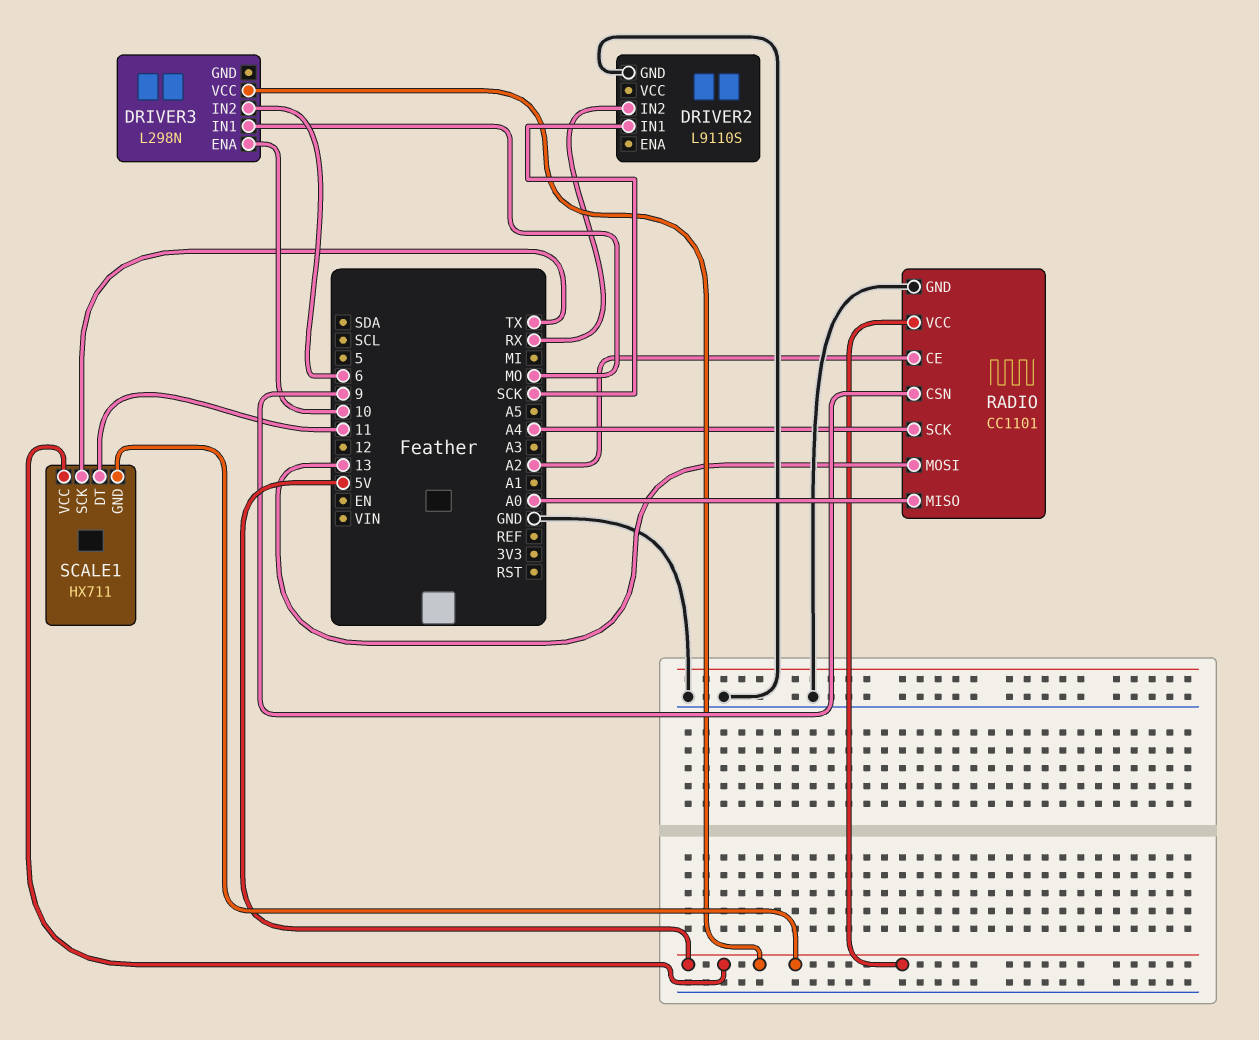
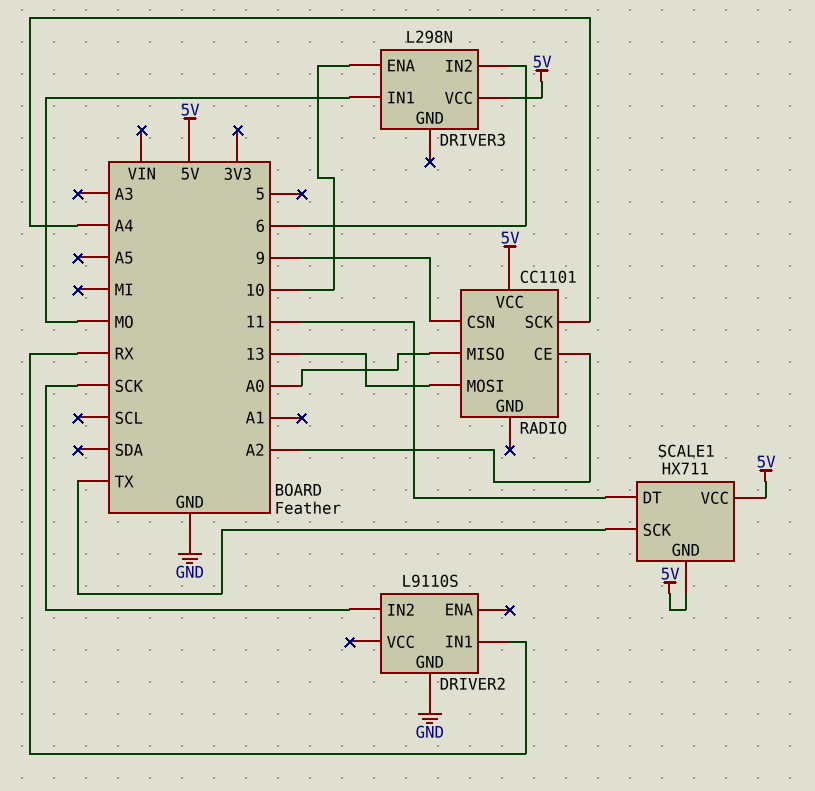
DRIVER2 pin IN1: SCK -> RX
DRIVER2 pin IN2: RX -> SCK
RADIO pin GND: GND -> none

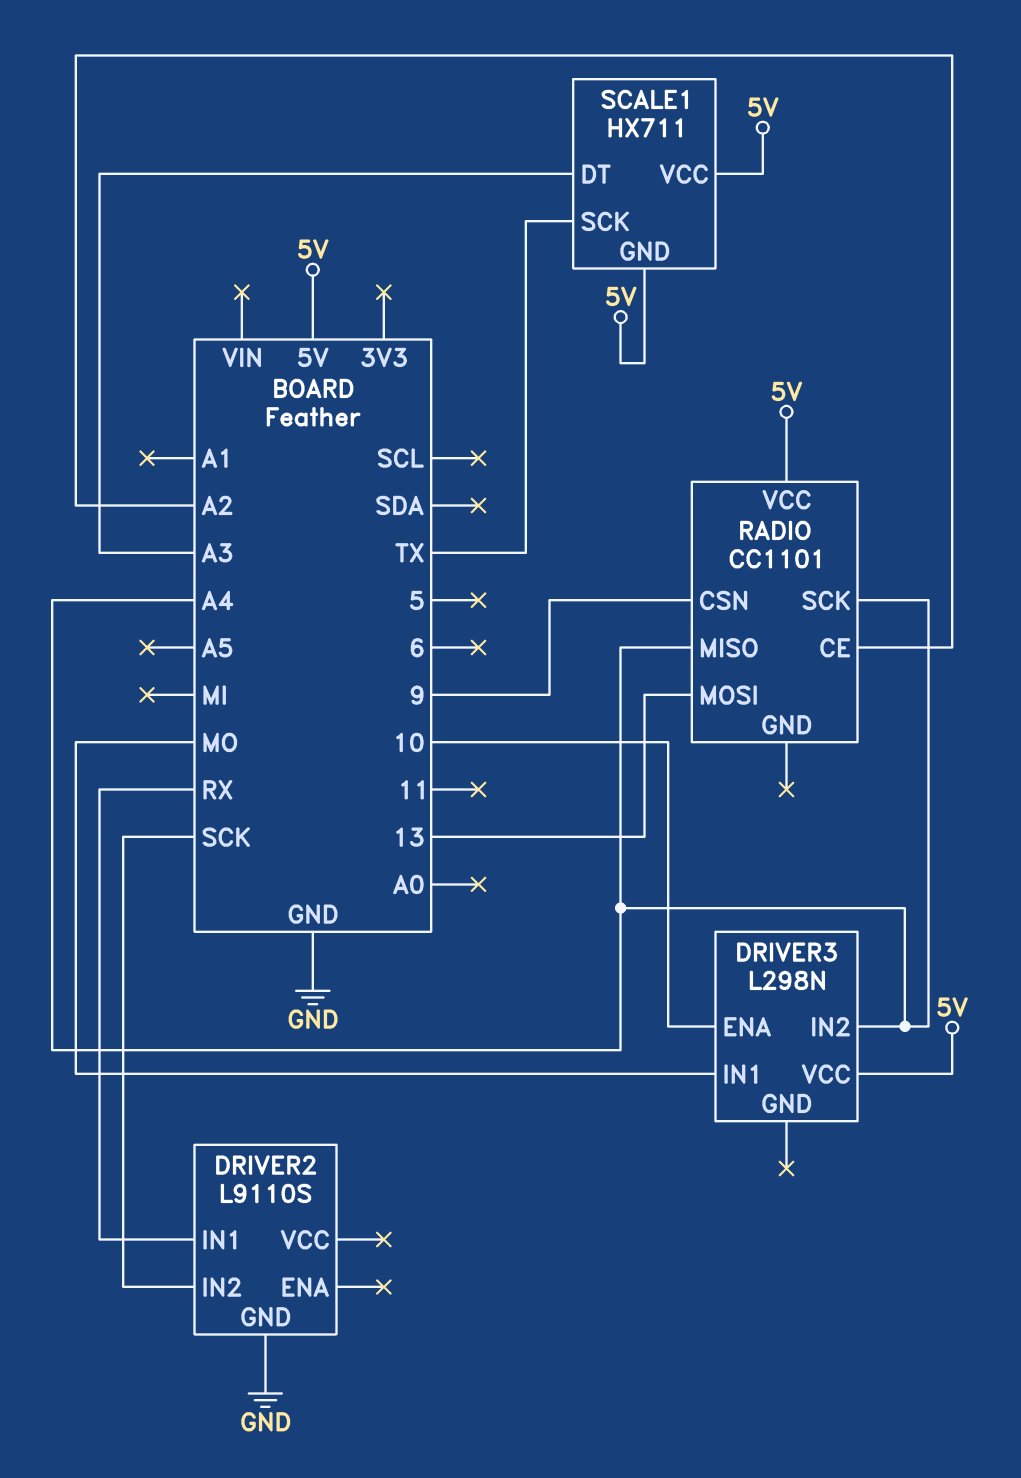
DRIVER3 pin IN2: 6 -> A4
RADIO pin MISO: A0 -> A4
SCALE1 pin DT: 11 -> A3

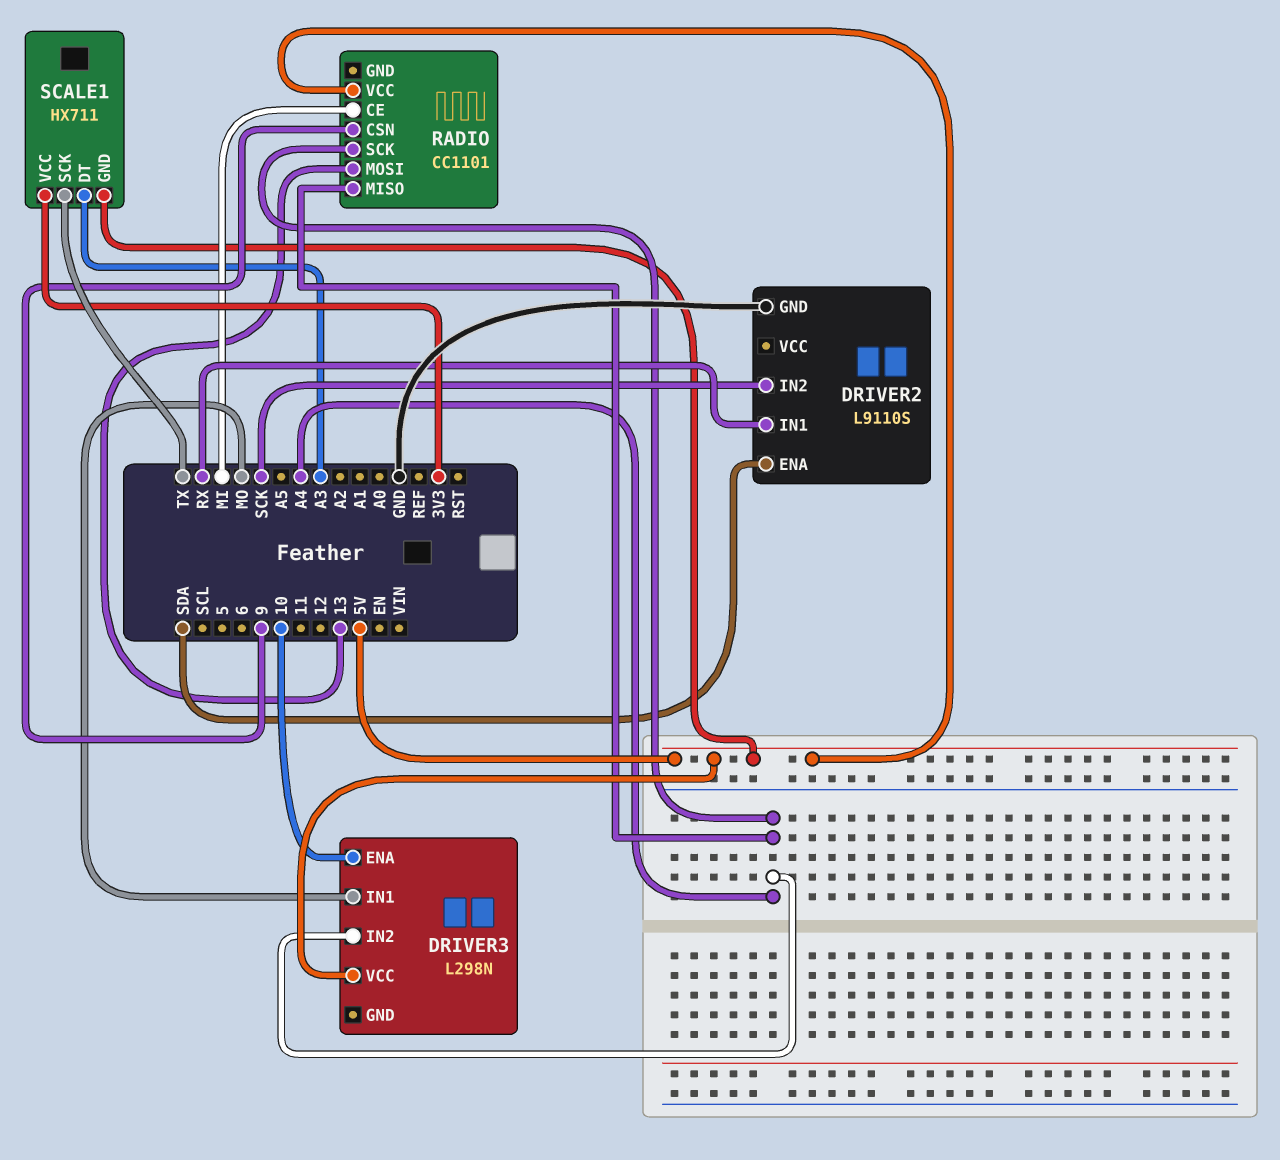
DRIVER2 pin ENA: none -> SDA
RADIO pin CE: A2 -> MI
SCALE1 pin VCC: 5V -> 3V3

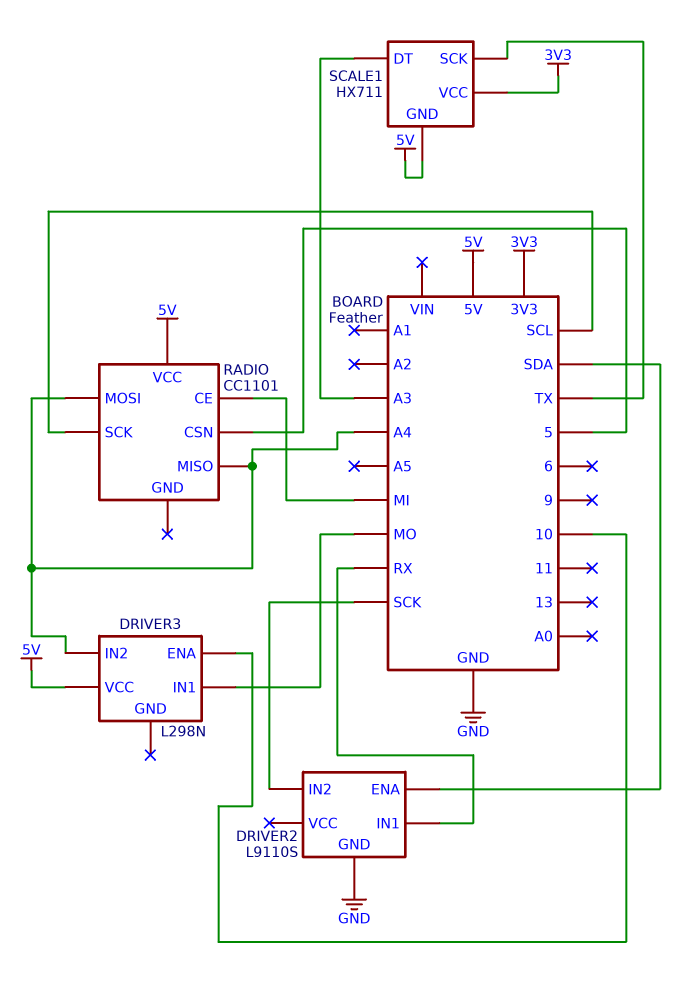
RADIO pin CSN: 9 -> 5
RADIO pin MOSI: 13 -> A4
RADIO pin SCK: A4 -> SCL

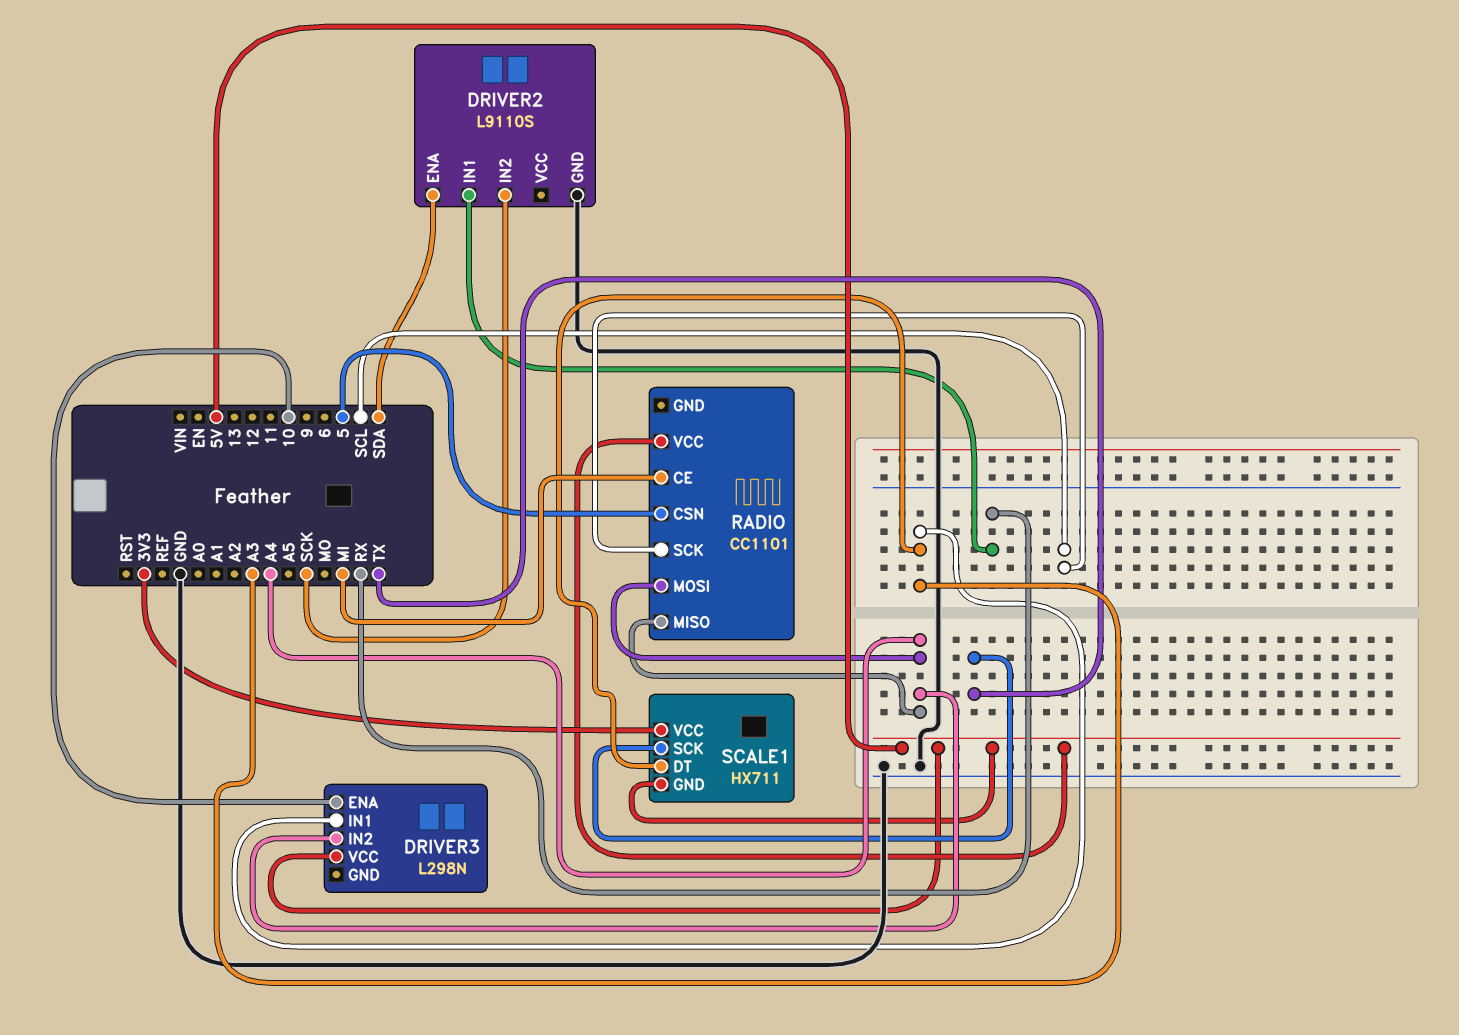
DRIVER3 pin IN1: MO -> A3

